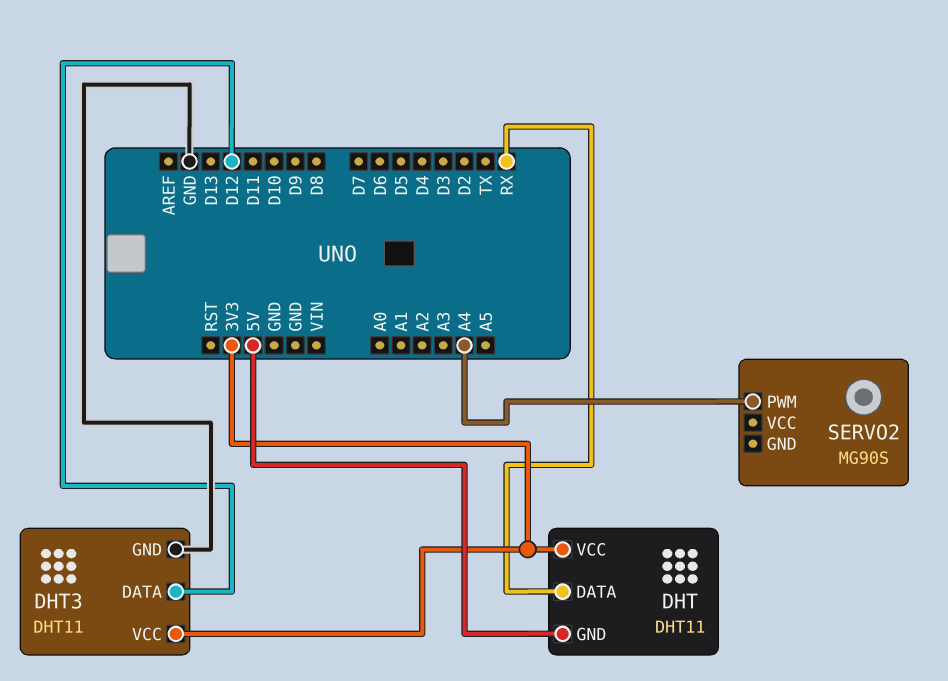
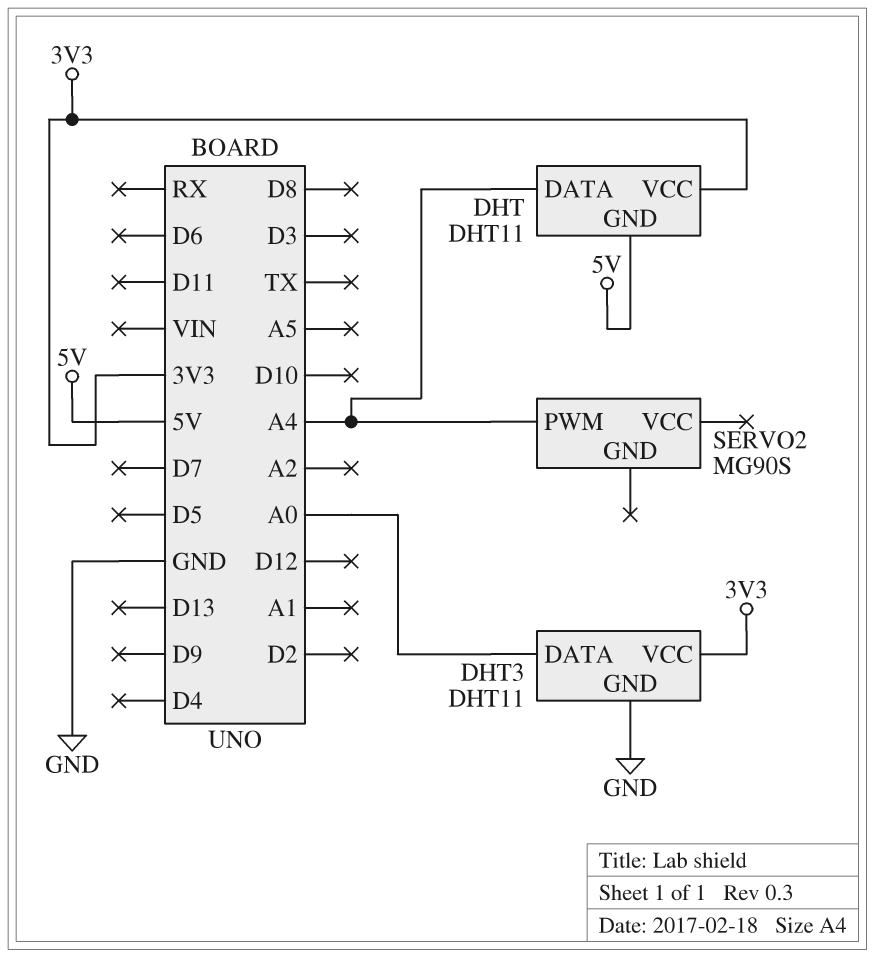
DHT pin DATA: RX -> A4
DHT3 pin DATA: D12 -> A0

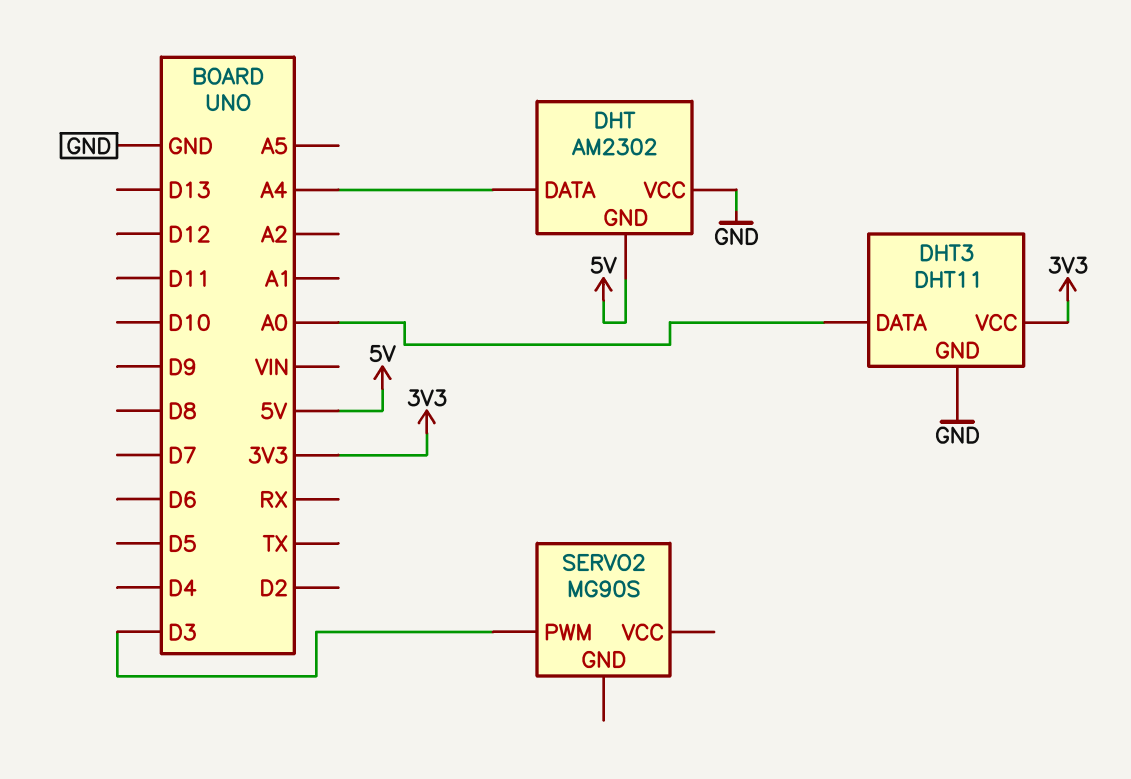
DHT: DHT11 -> AM2302
DHT pin VCC: 3V3 -> GND
SERVO2 pin PWM: A4 -> D3

